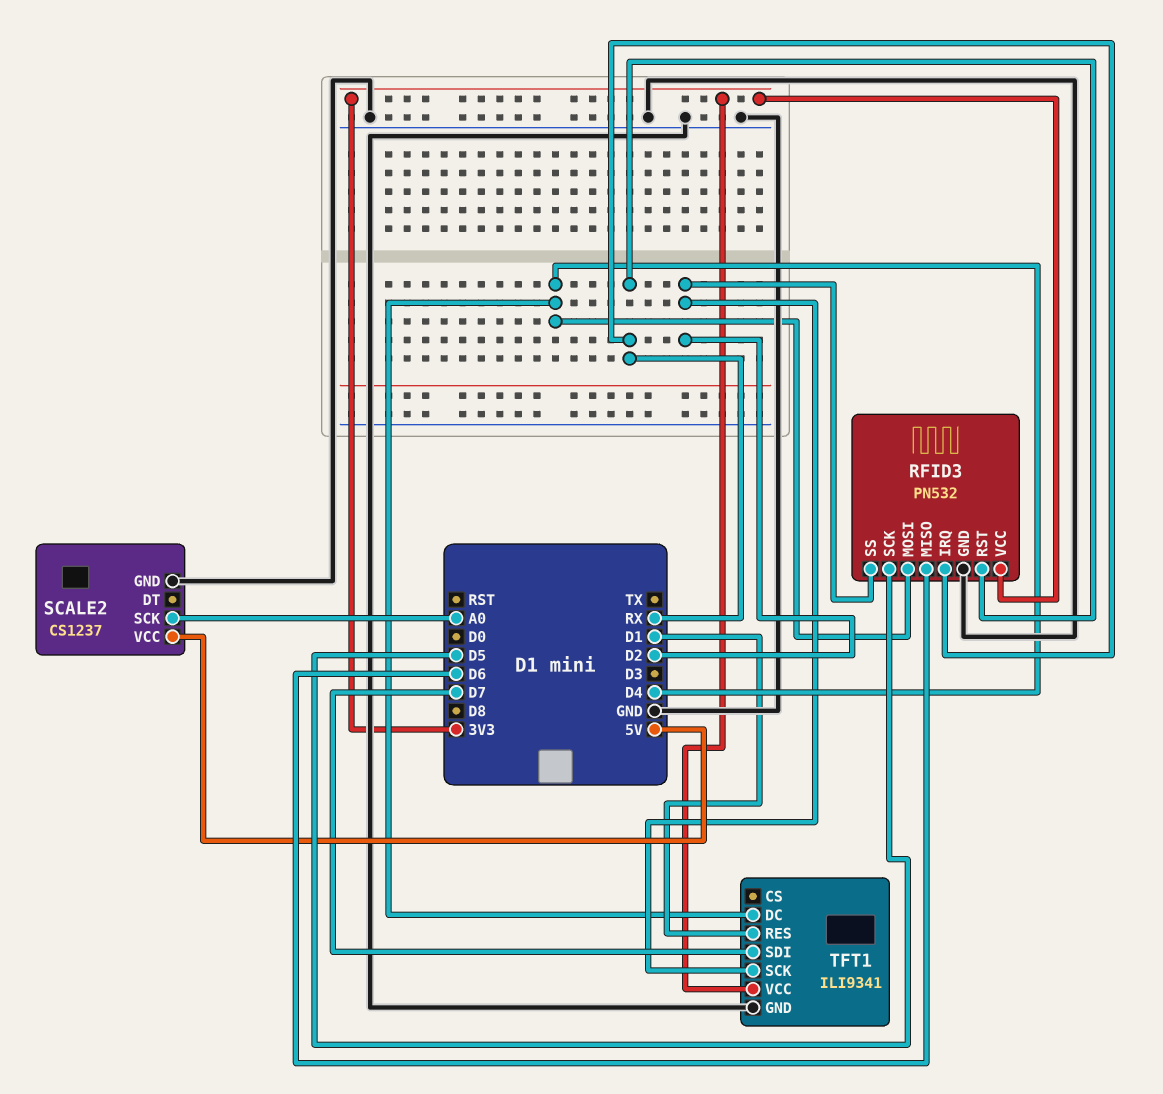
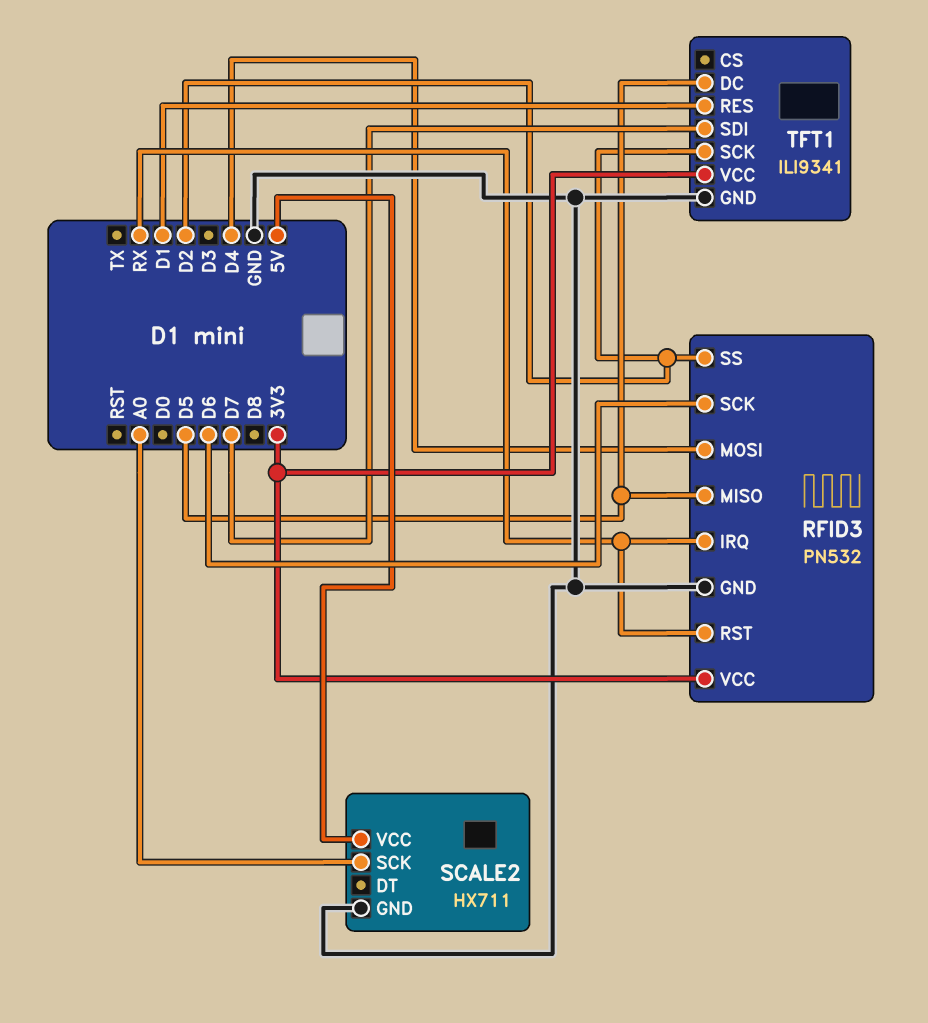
RFID3 pin MISO: D6 -> D5
RFID3 pin SCK: D5 -> D6
SCALE2: CS1237 -> HX711
TFT1 pin DC: D4 -> D5

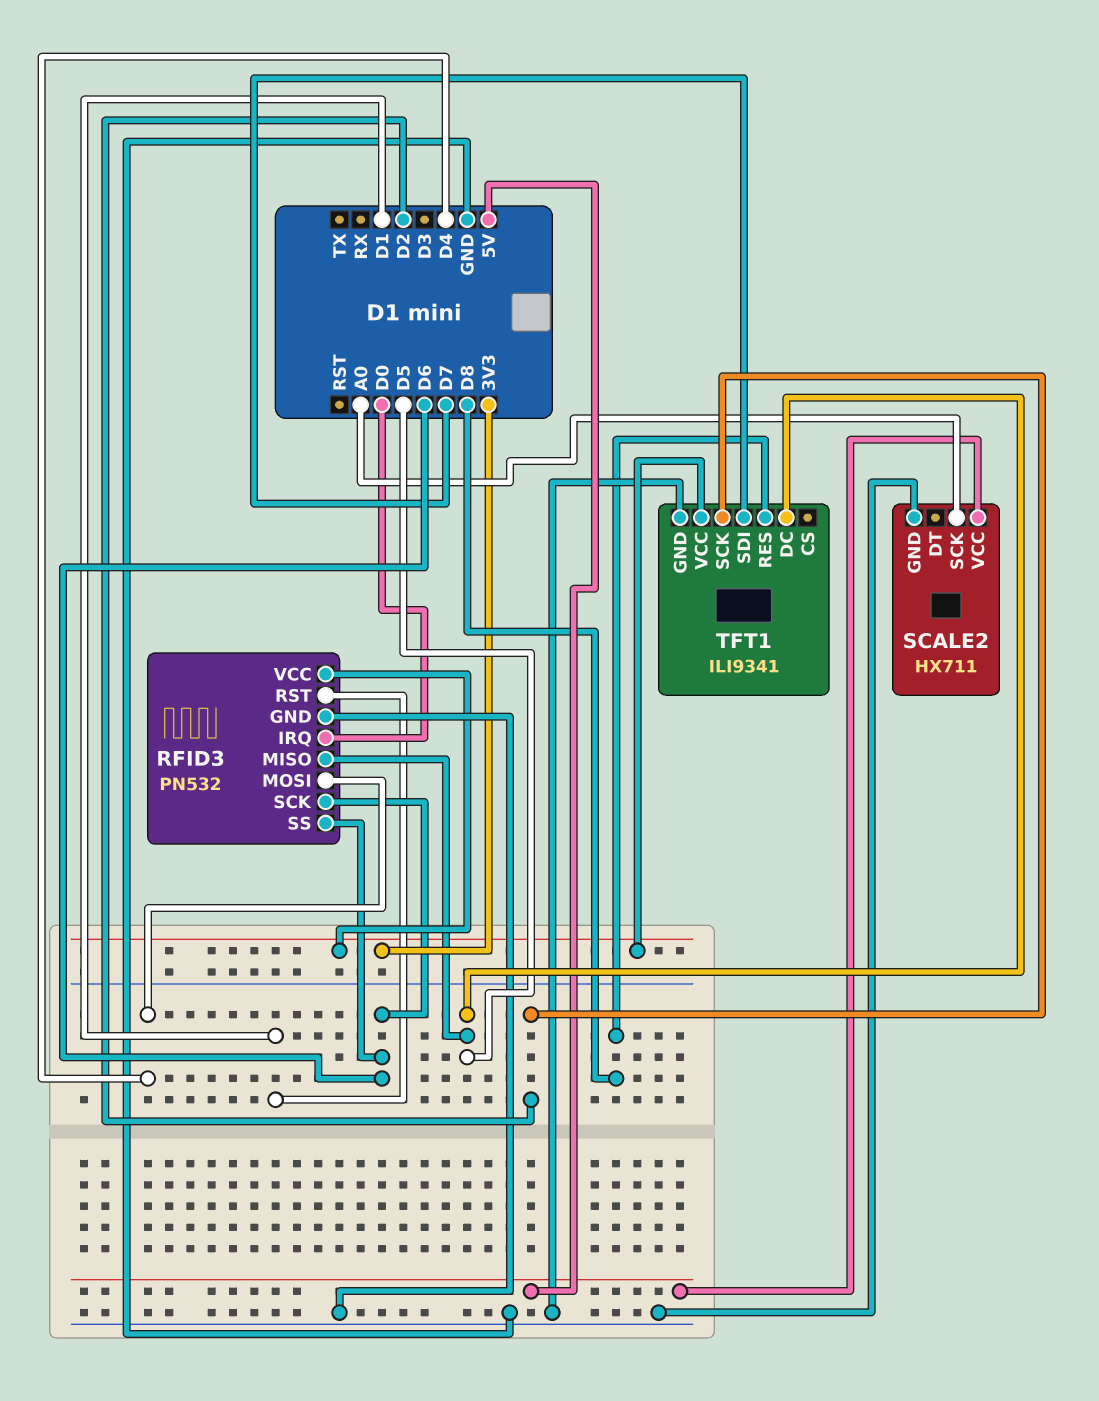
RFID3 pin IRQ: RX -> D0
RFID3 pin RST: RX -> D1
RFID3 pin SS: D2 -> D6
TFT1 pin RES: D1 -> D8

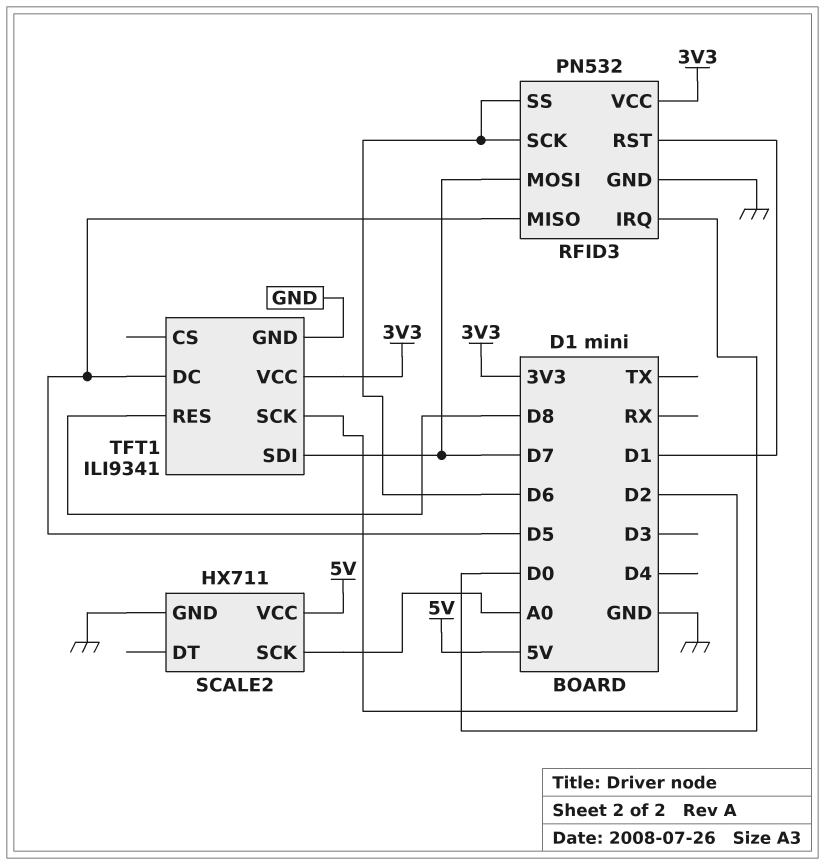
RFID3 pin MOSI: D4 -> D7

